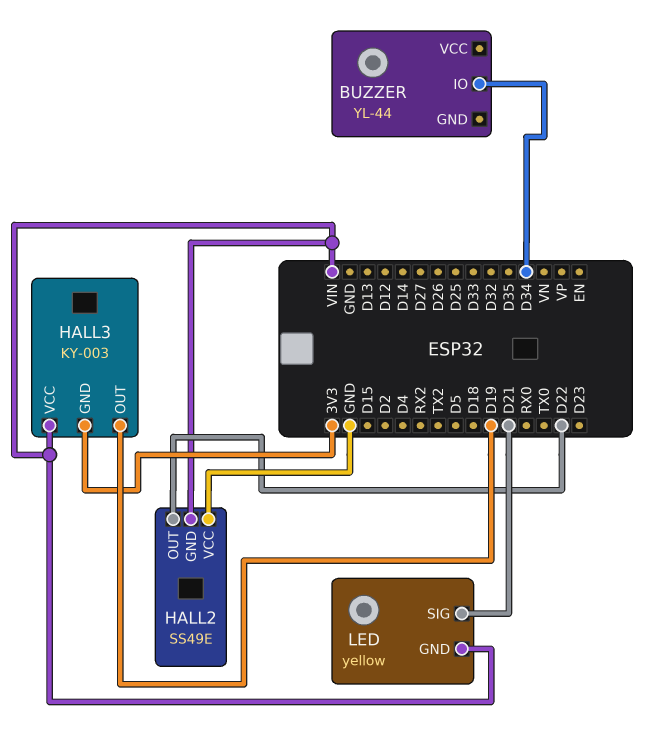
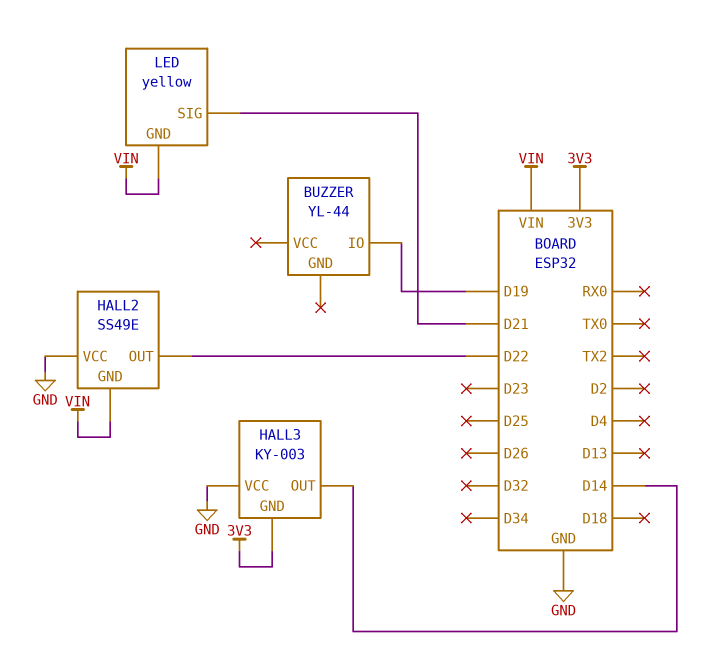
BUZZER pin IO: D34 -> D19
HALL3 pin OUT: D19 -> D14
HALL3 pin VCC: VIN -> GND

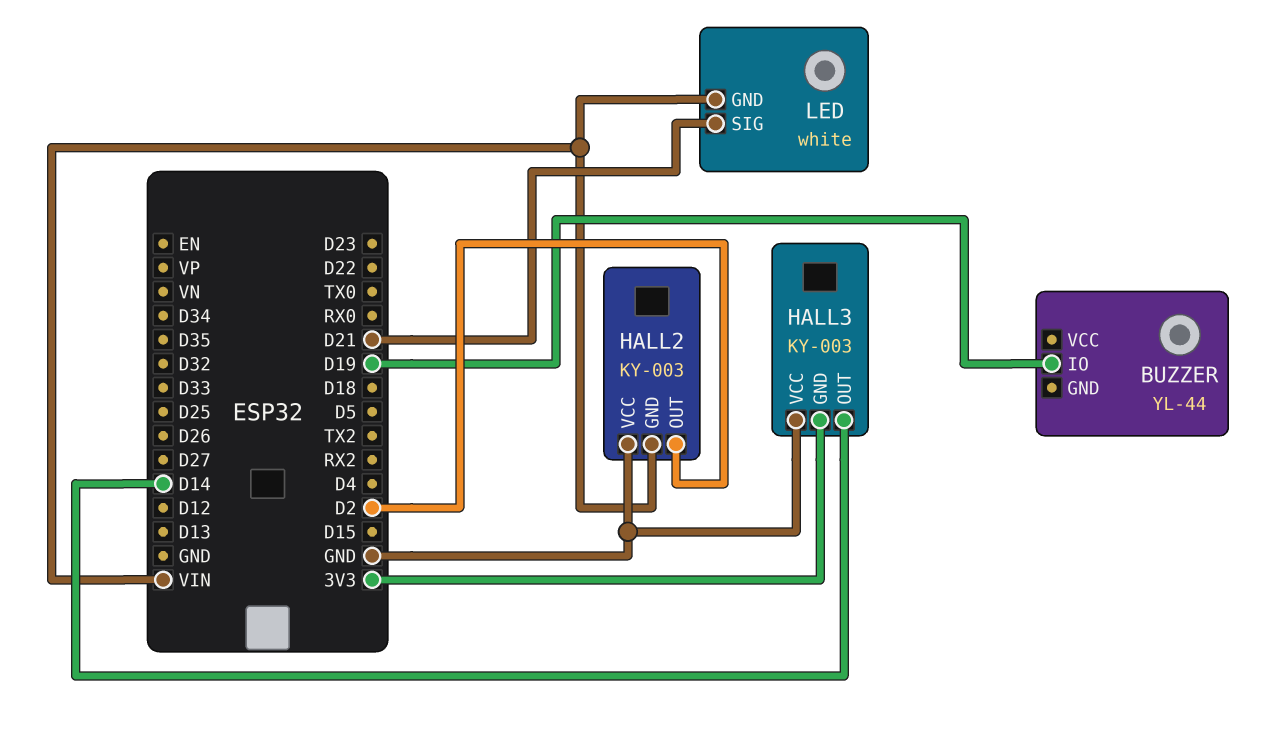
HALL2: SS49E -> KY-003
HALL2 pin OUT: D22 -> D2
LED: yellow -> white

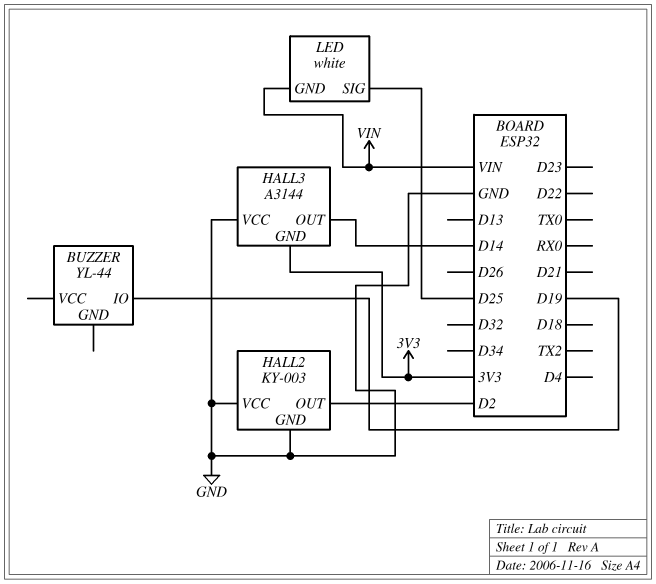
HALL2 pin GND: VIN -> GND
HALL3: KY-003 -> A3144
LED pin SIG: D21 -> D25

